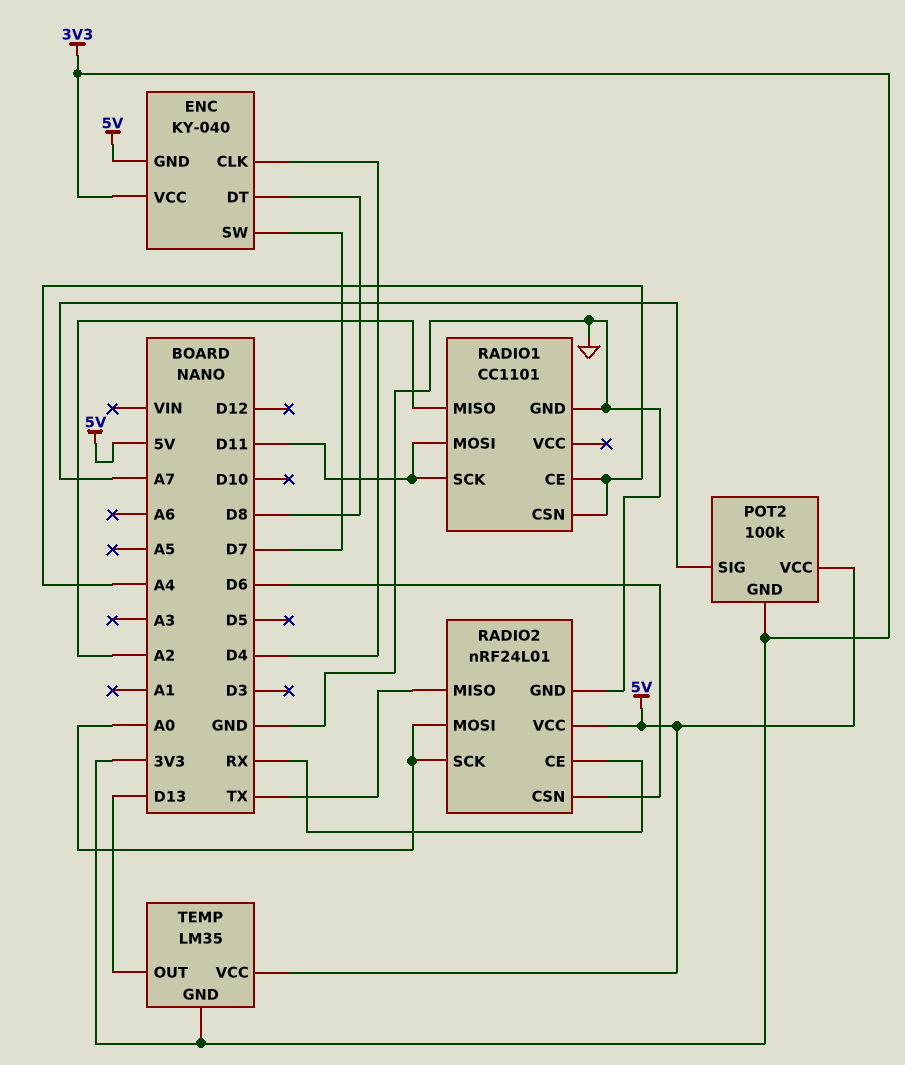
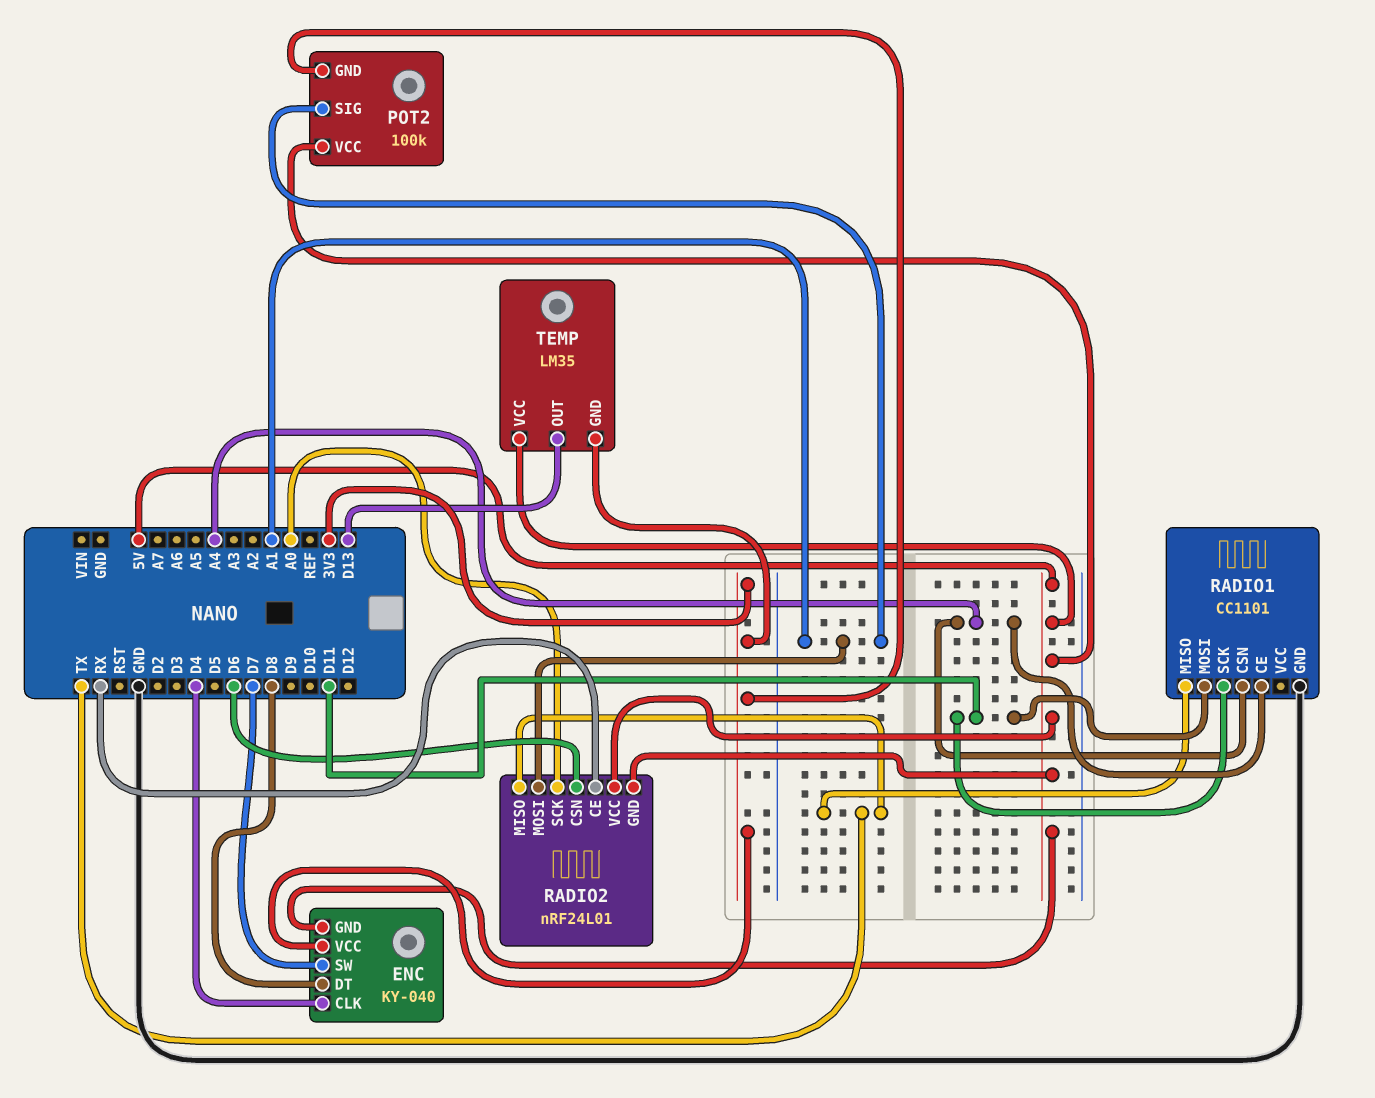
POT2 pin SIG: A7 -> A1
RADIO1 pin MISO: A2 -> TX
RADIO2 pin GND: GND -> 5V
RADIO2 pin MOSI: A0 -> A1

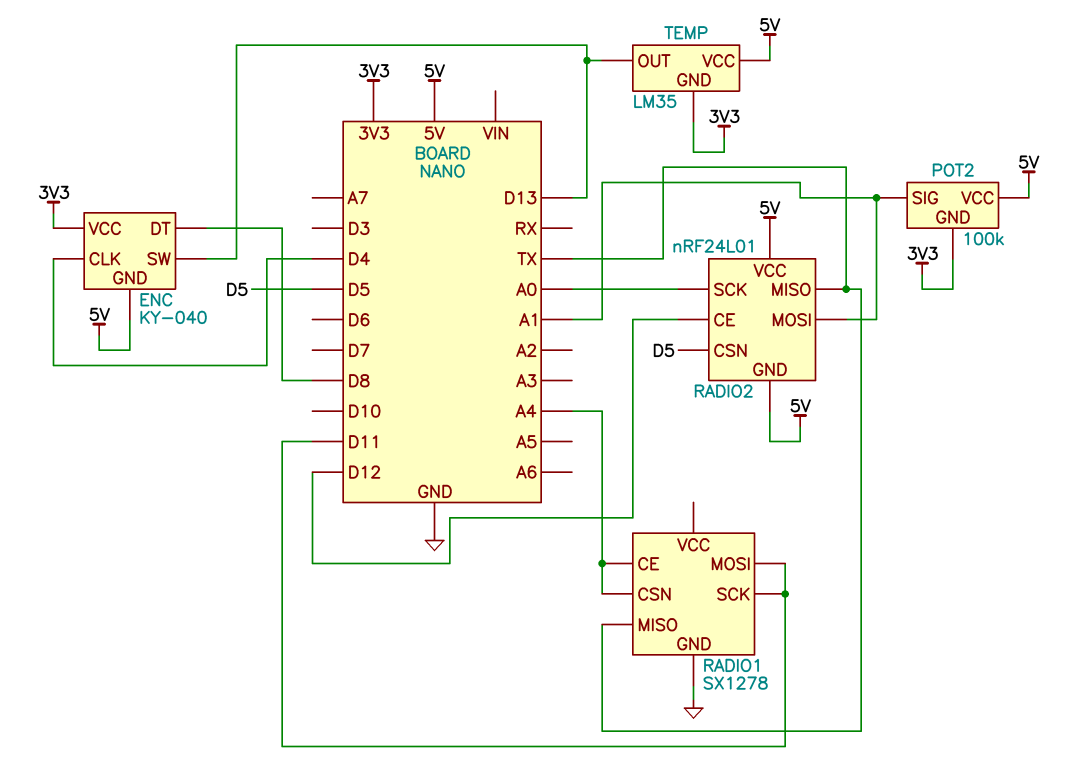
ENC pin SW: D7 -> D13
RADIO1: CC1101 -> SX1278
RADIO2 pin CE: RX -> D12
RADIO2 pin CSN: D6 -> D5

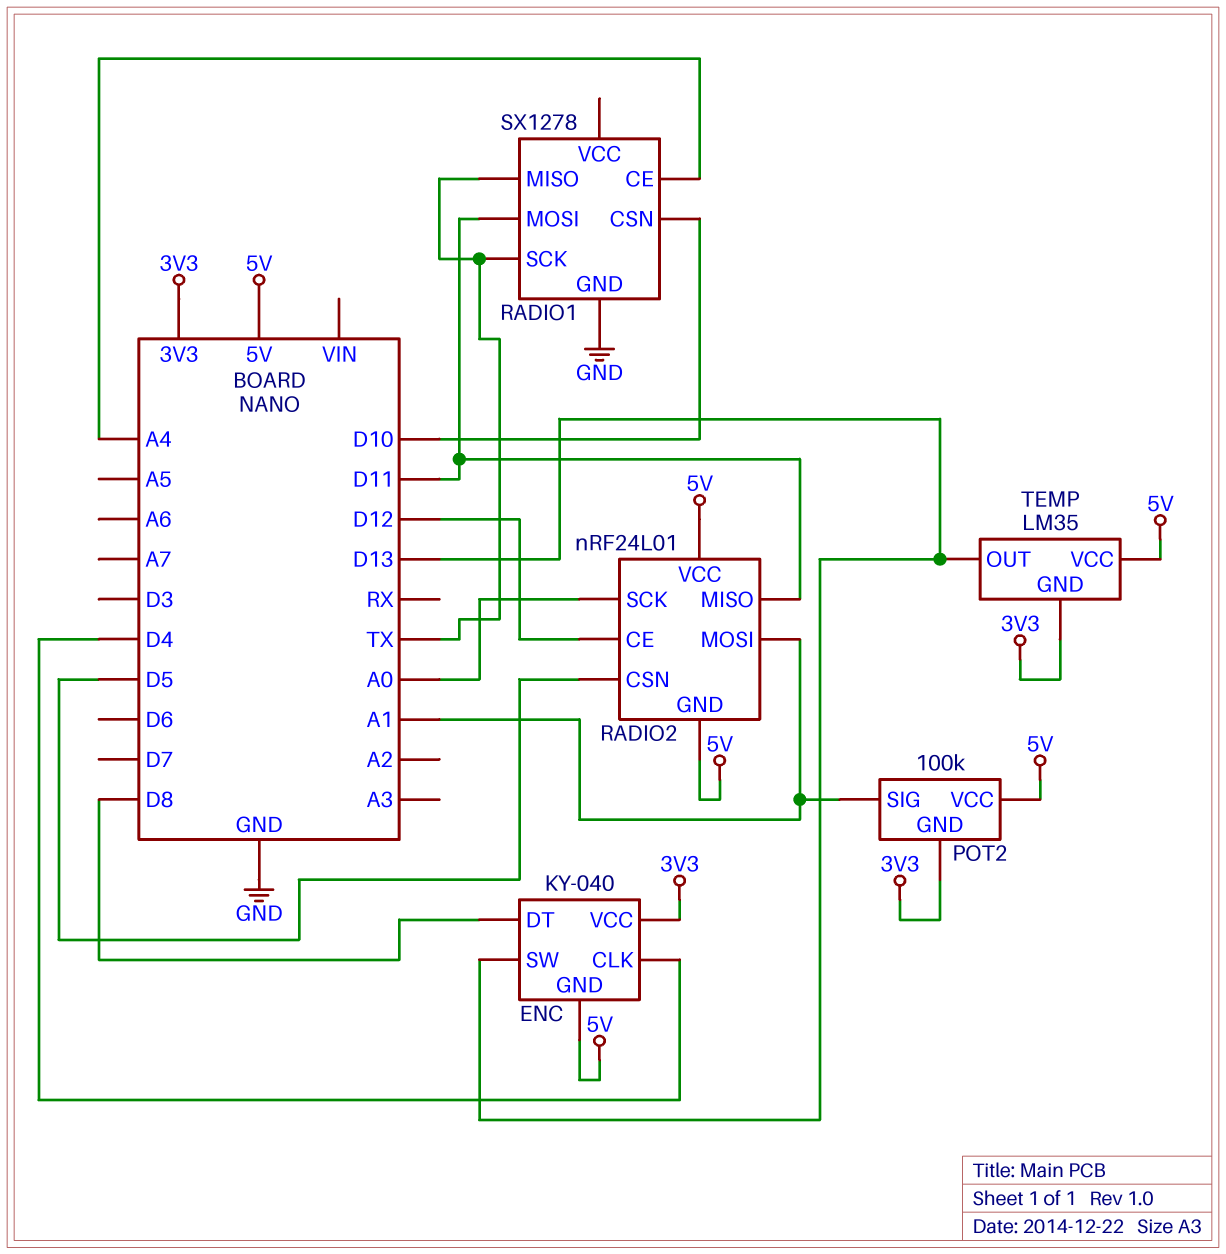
RADIO1 pin CSN: A4 -> D10
RADIO1 pin SCK: D11 -> TX
RADIO2 pin MISO: TX -> D11

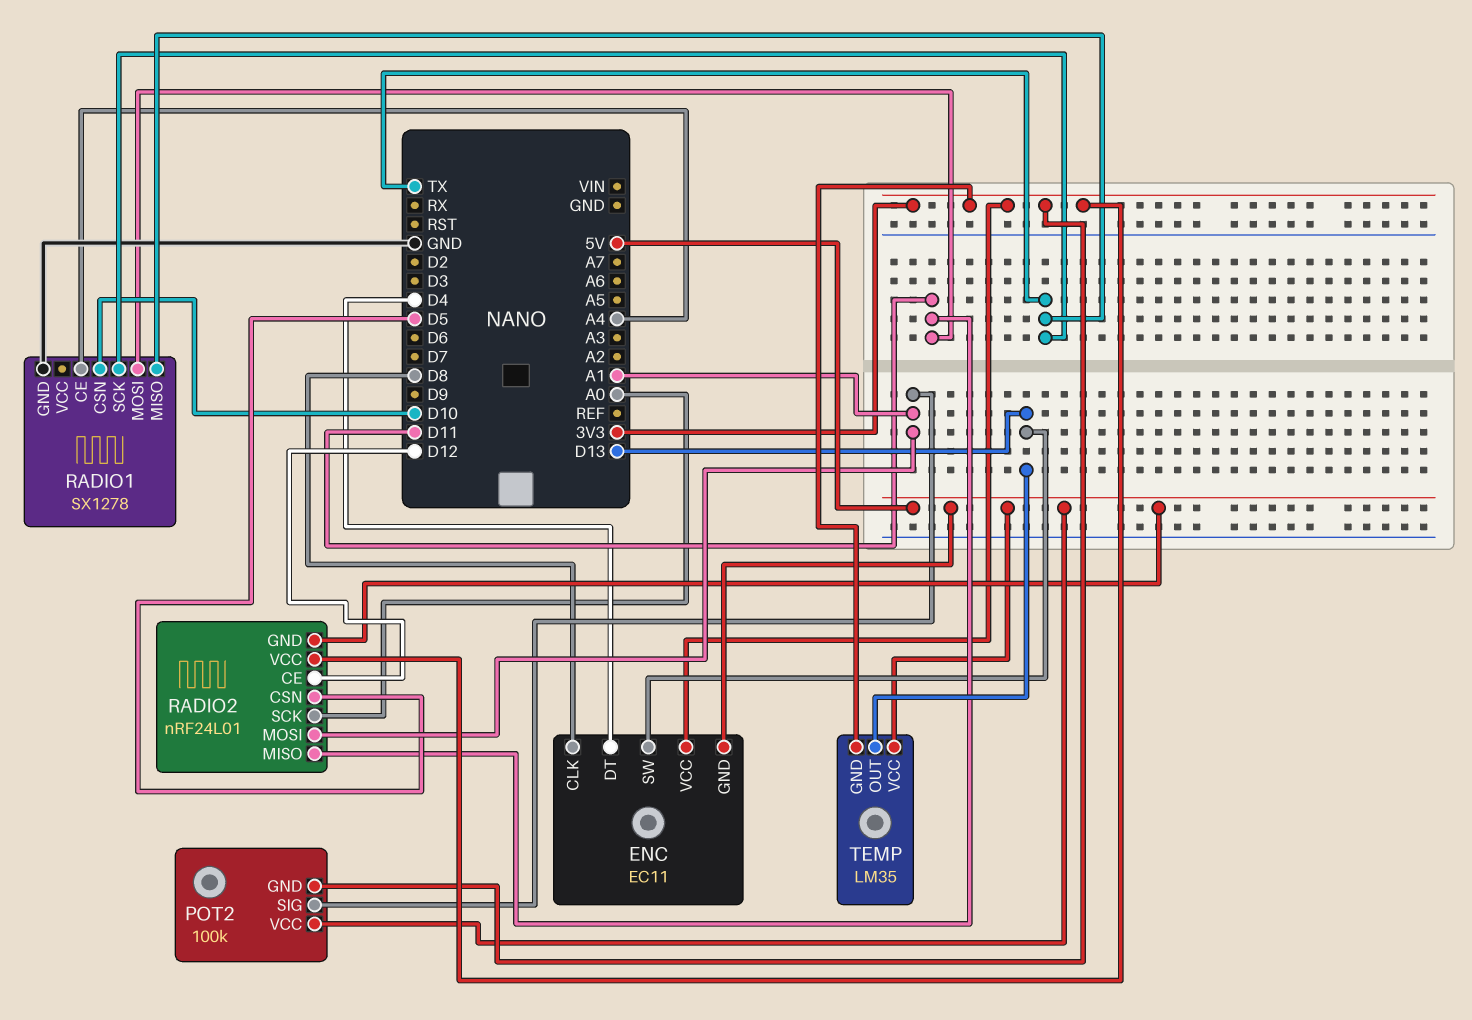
ENC: KY-040 -> EC11
ENC pin CLK: D4 -> D8
ENC pin DT: D8 -> D4
RADIO2 pin VCC: 5V -> 3V3

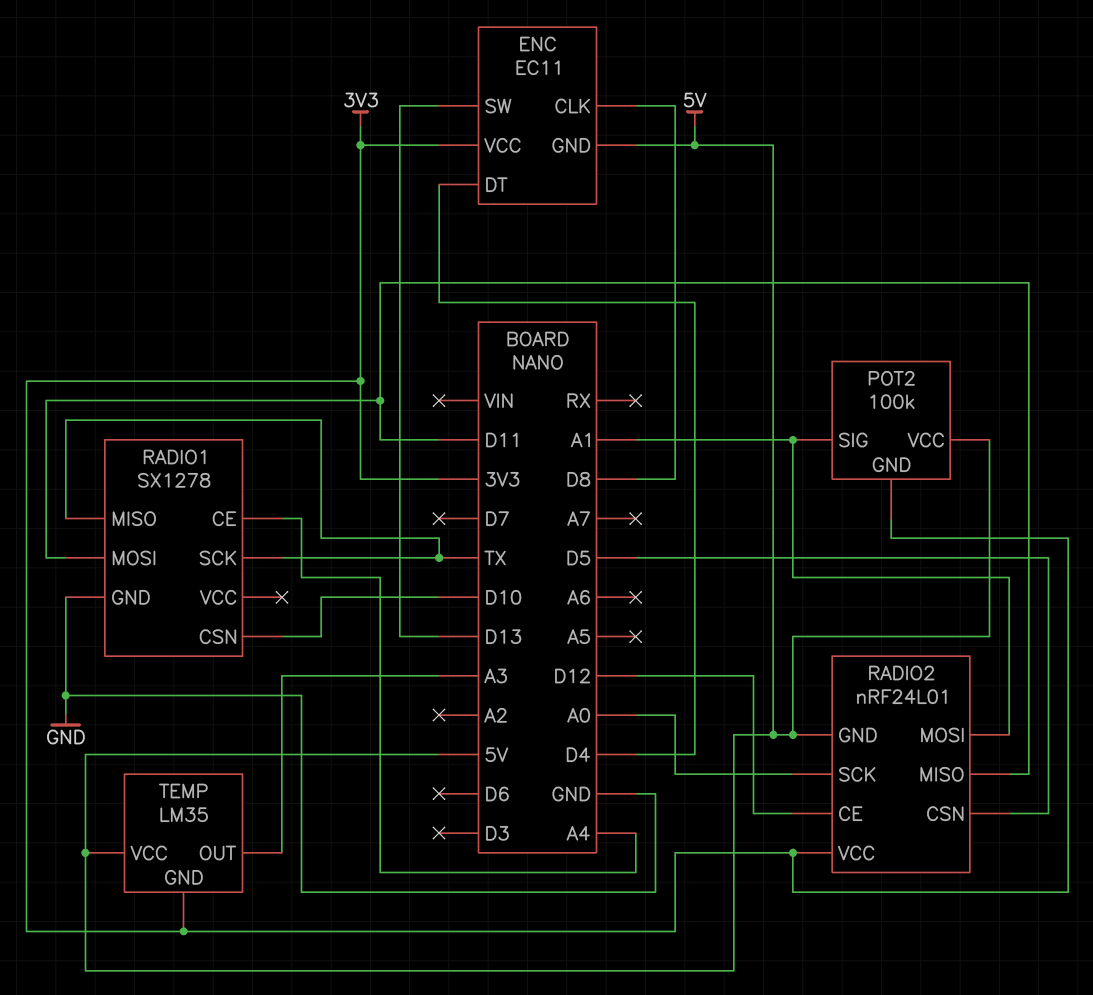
TEMP pin OUT: D13 -> A3

